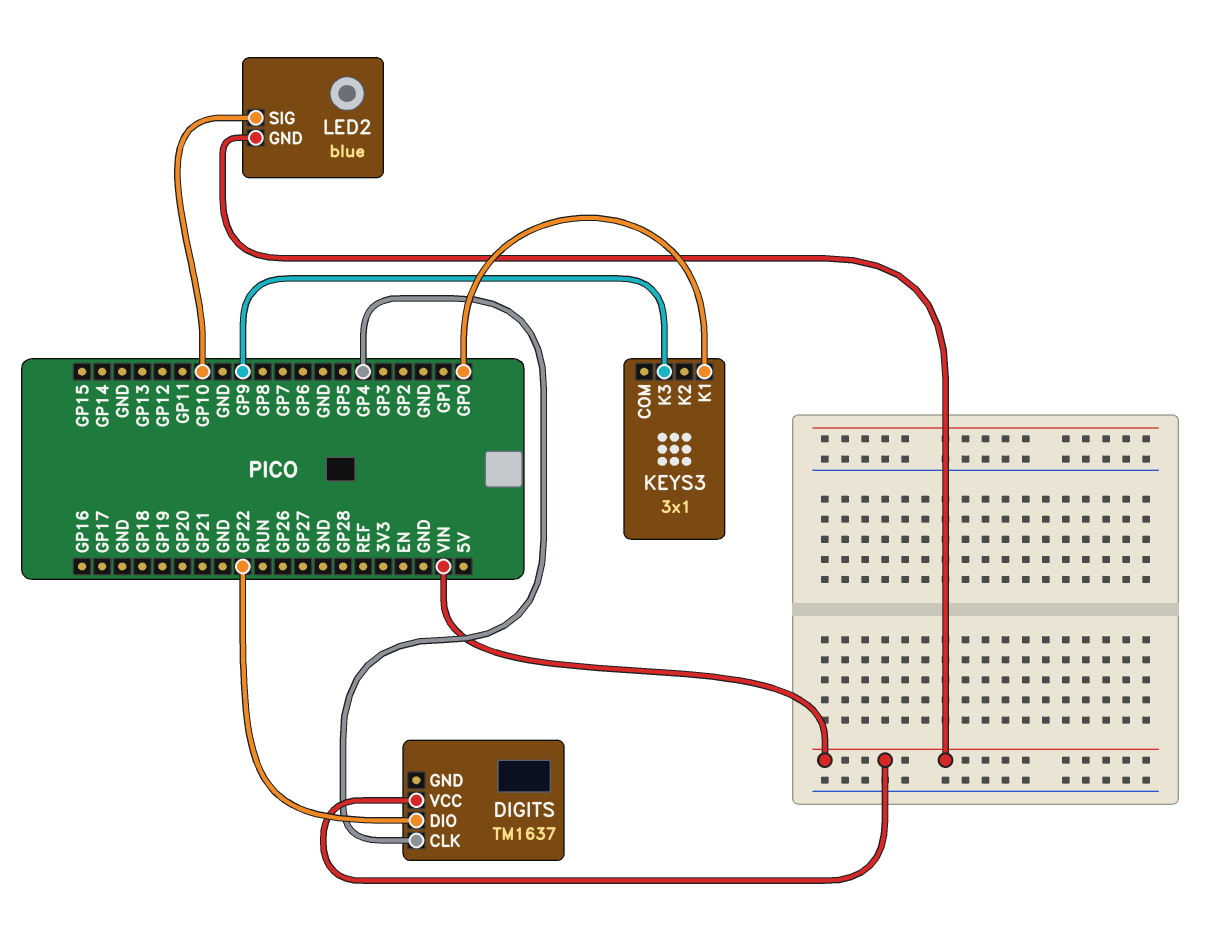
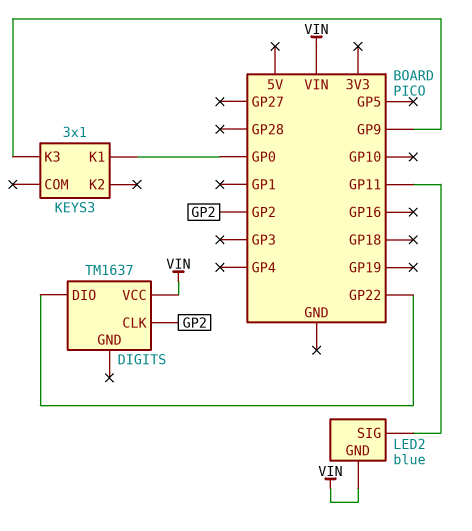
DIGITS pin CLK: GP4 -> GP2
LED2 pin SIG: GP10 -> GP11

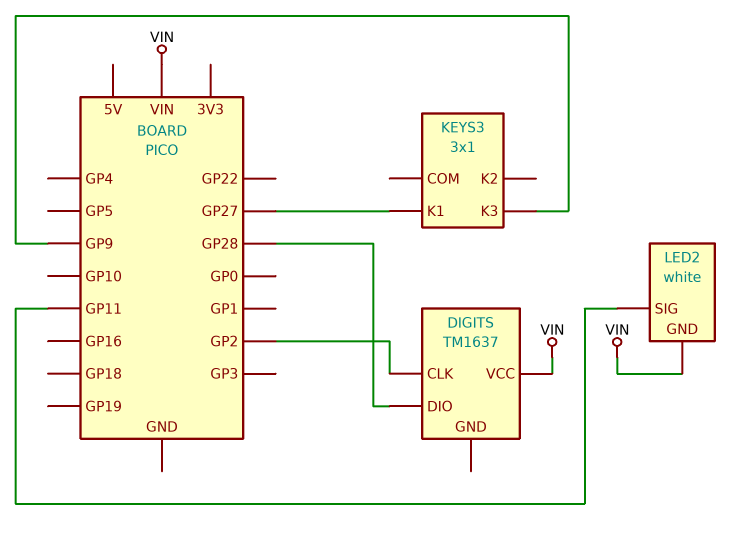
DIGITS pin DIO: GP22 -> GP28
KEYS3 pin K1: GP0 -> GP27
LED2: blue -> white

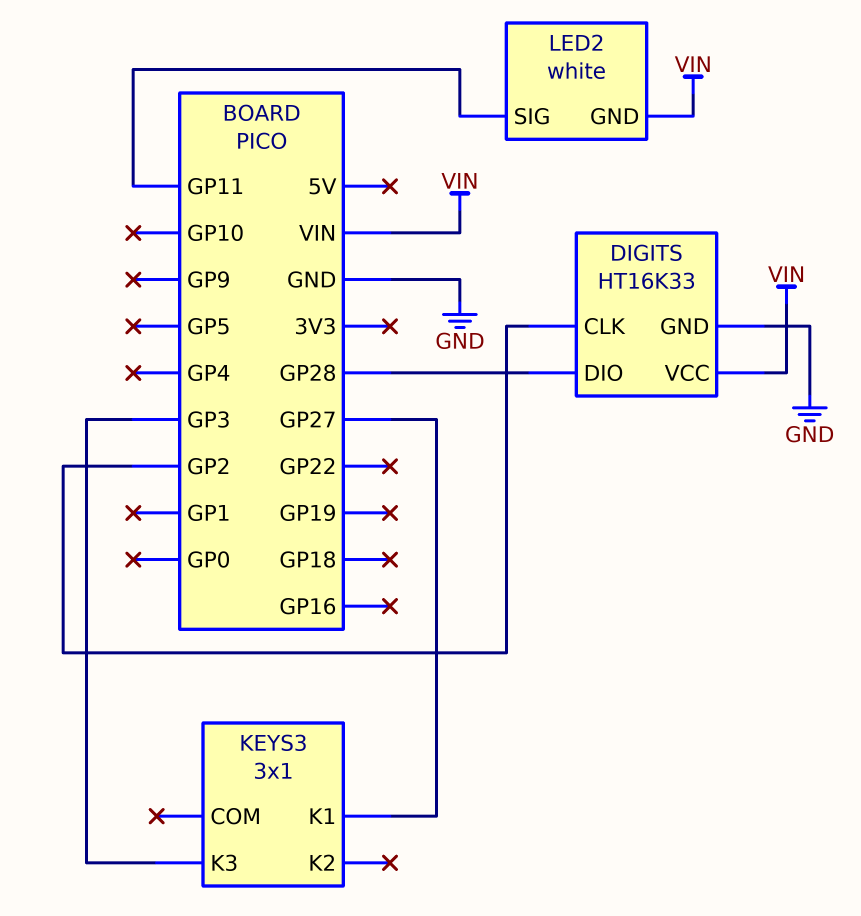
DIGITS: TM1637 -> HT16K33
DIGITS pin GND: none -> GND
KEYS3 pin K3: GP9 -> GP3

